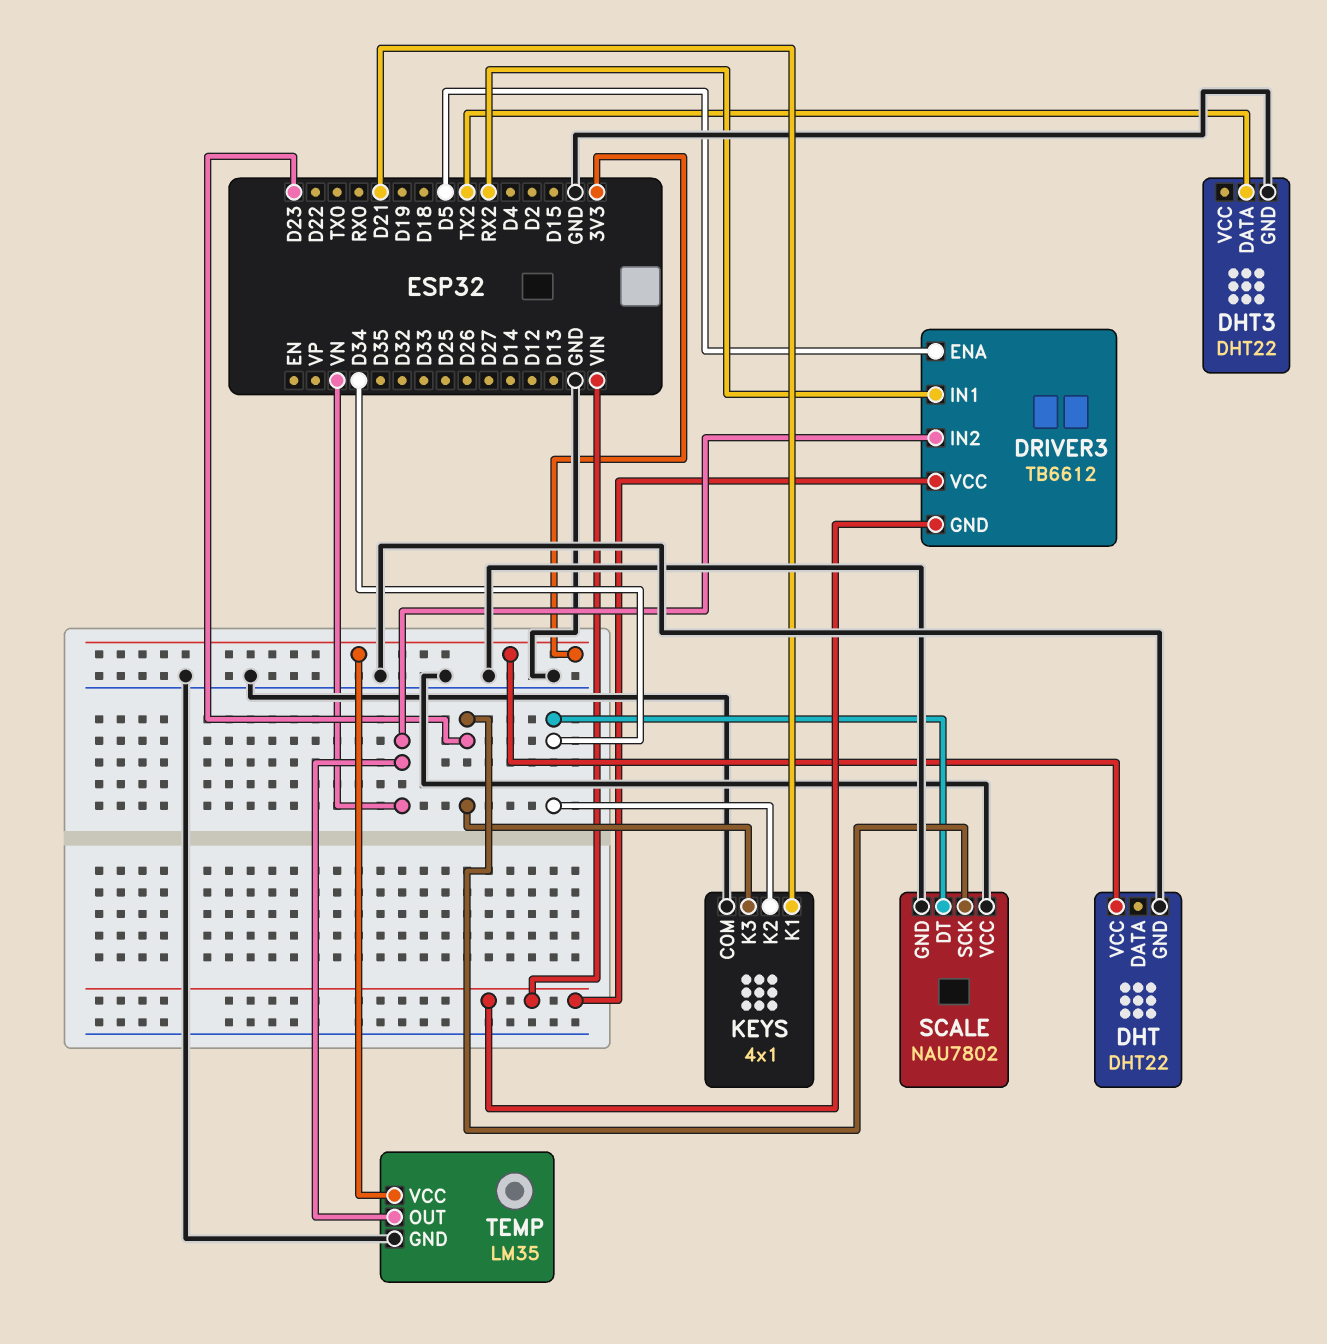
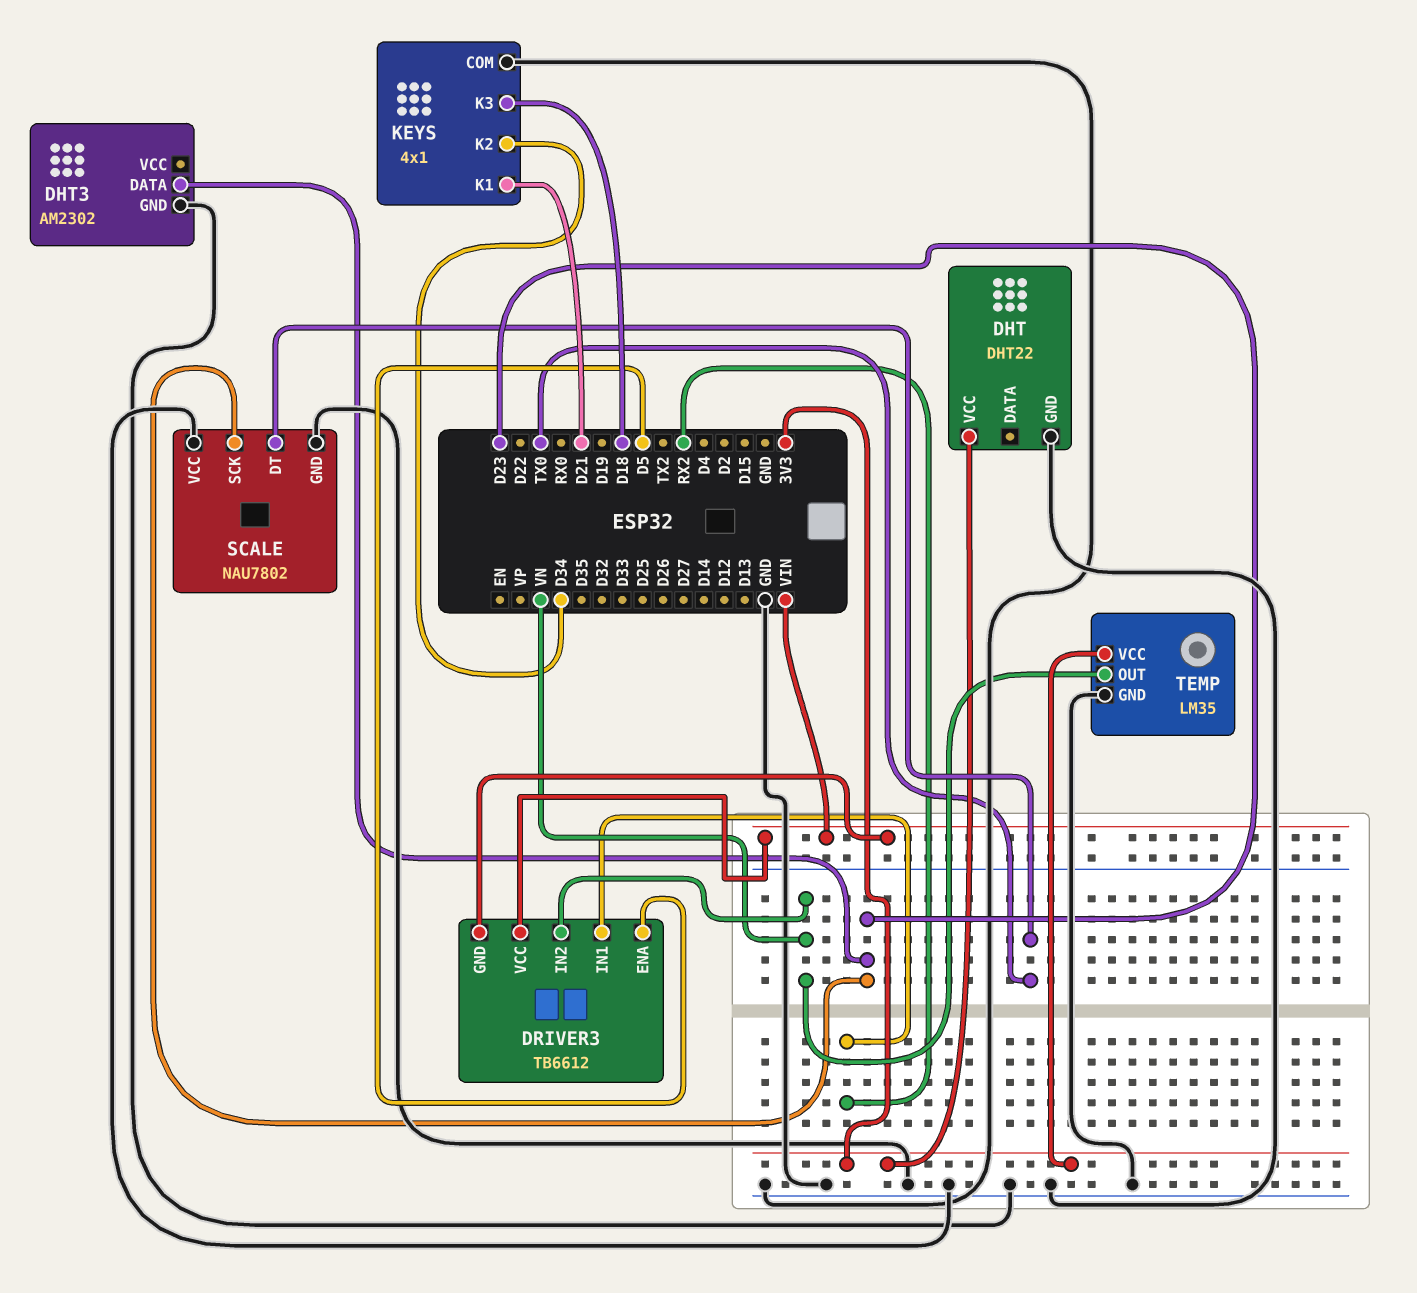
DHT3: DHT22 -> AM2302
DHT3 pin DATA: TX2 -> D23
KEYS pin K3: D23 -> D18
SCALE pin DT: D34 -> TX0

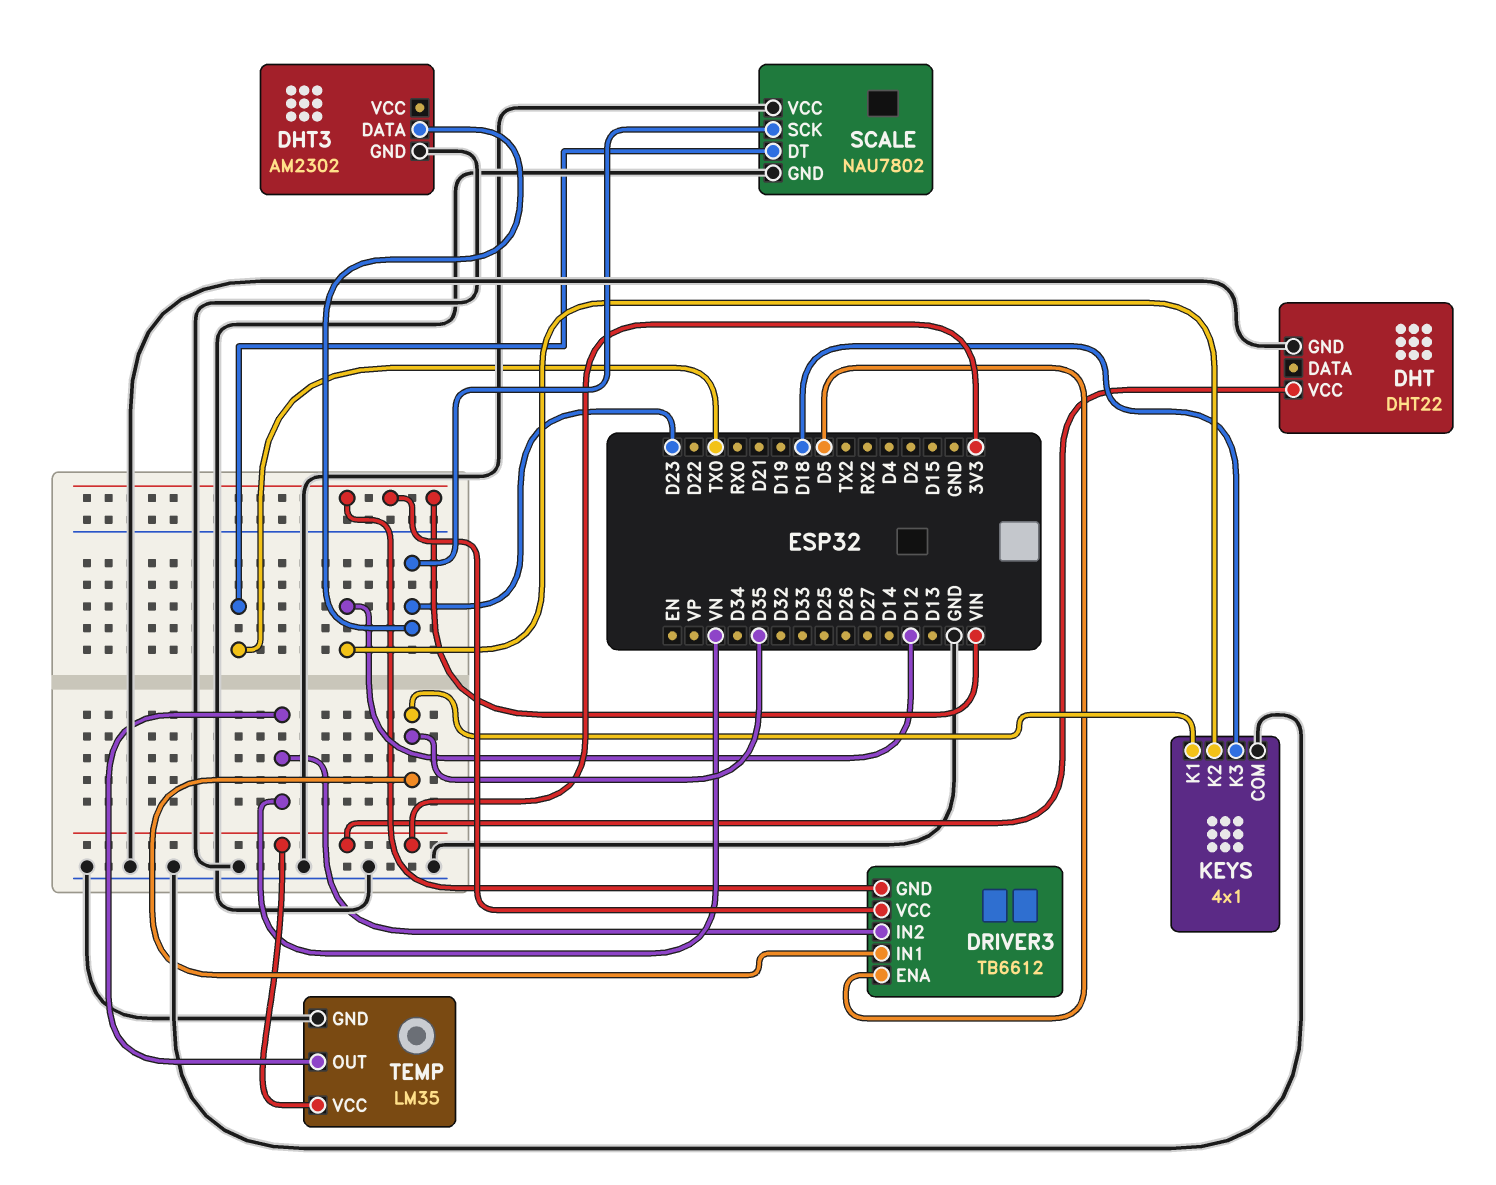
DRIVER3 pin IN1: RX2 -> D35
KEYS pin K1: D21 -> D35
KEYS pin K2: D34 -> D12

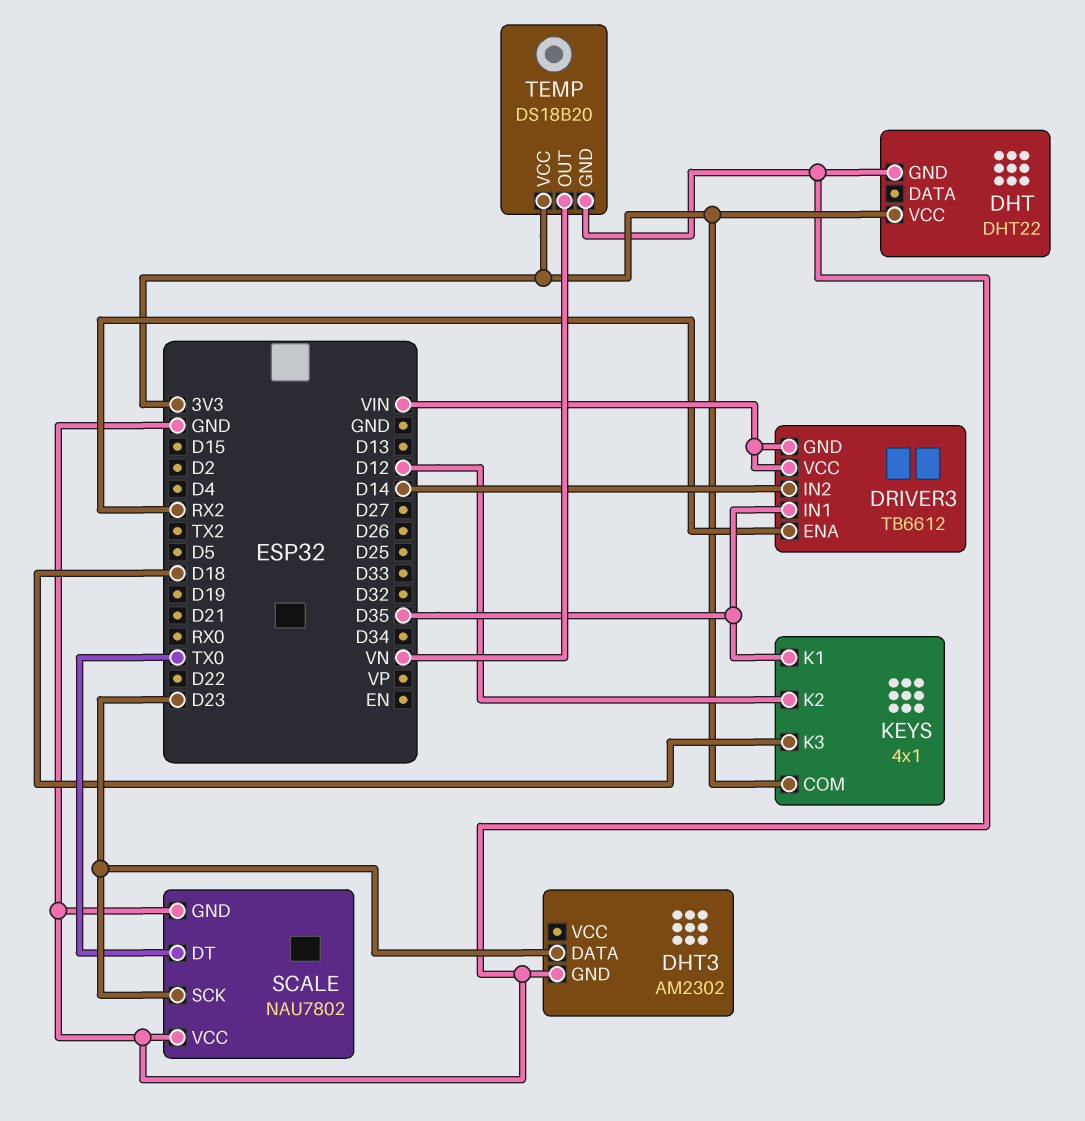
DRIVER3 pin ENA: D5 -> RX2
DRIVER3 pin IN2: VN -> D14
KEYS pin COM: GND -> 3V3
TEMP: LM35 -> DS18B20

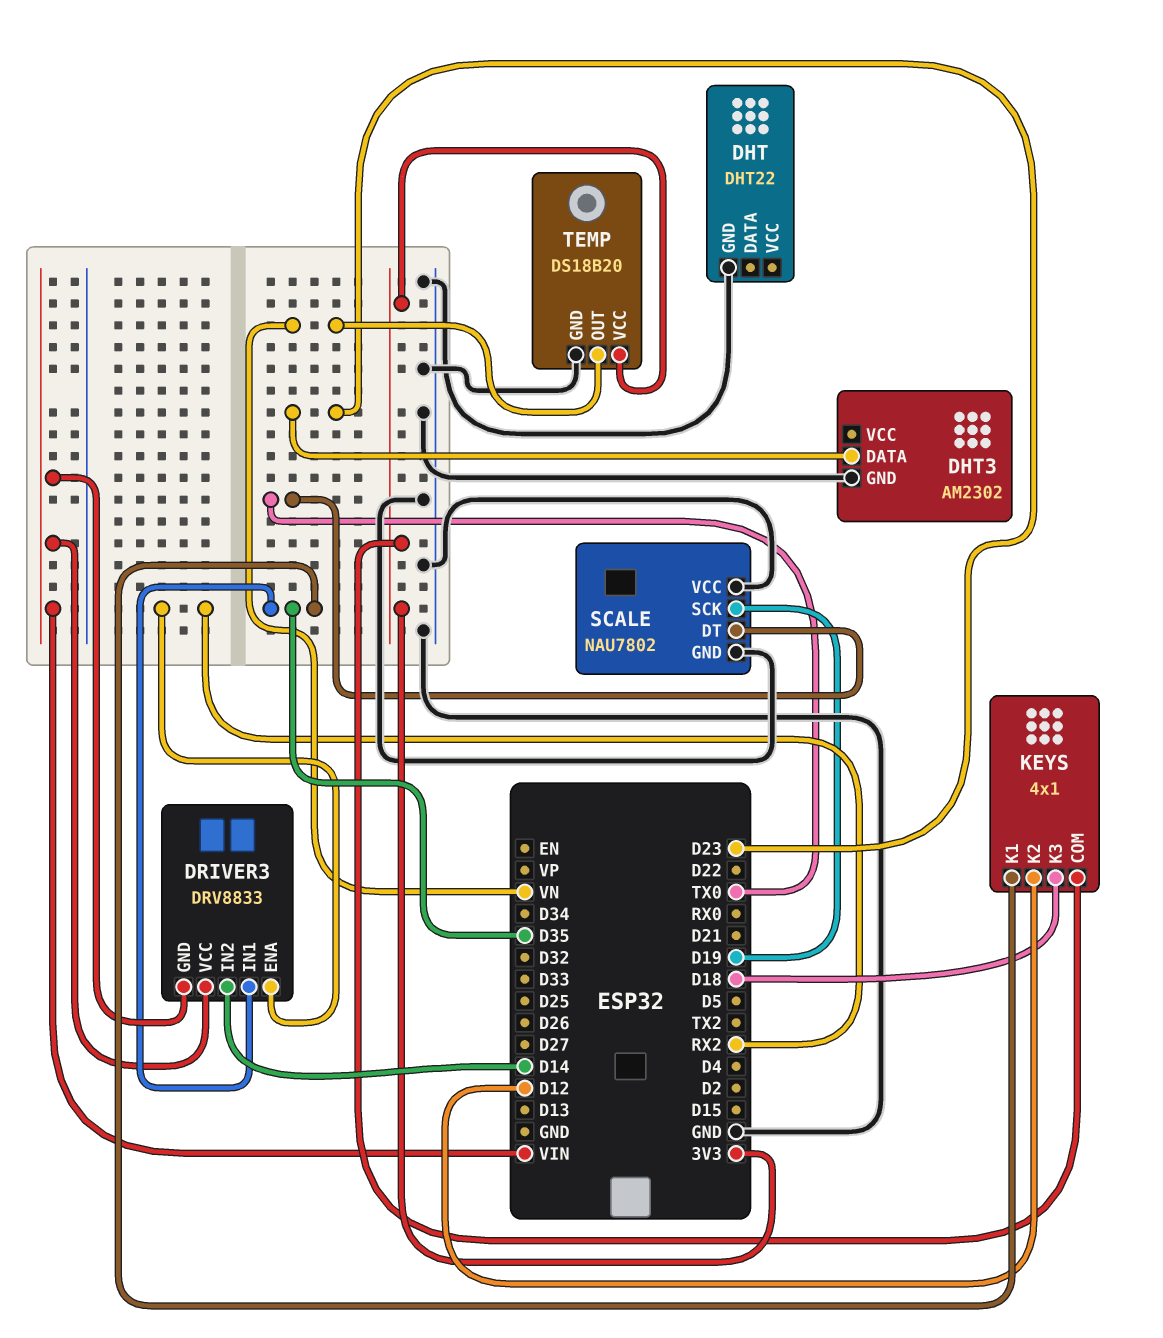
DHT pin VCC: 3V3 -> none
DRIVER3: TB6612 -> DRV8833
SCALE pin SCK: D23 -> D19

